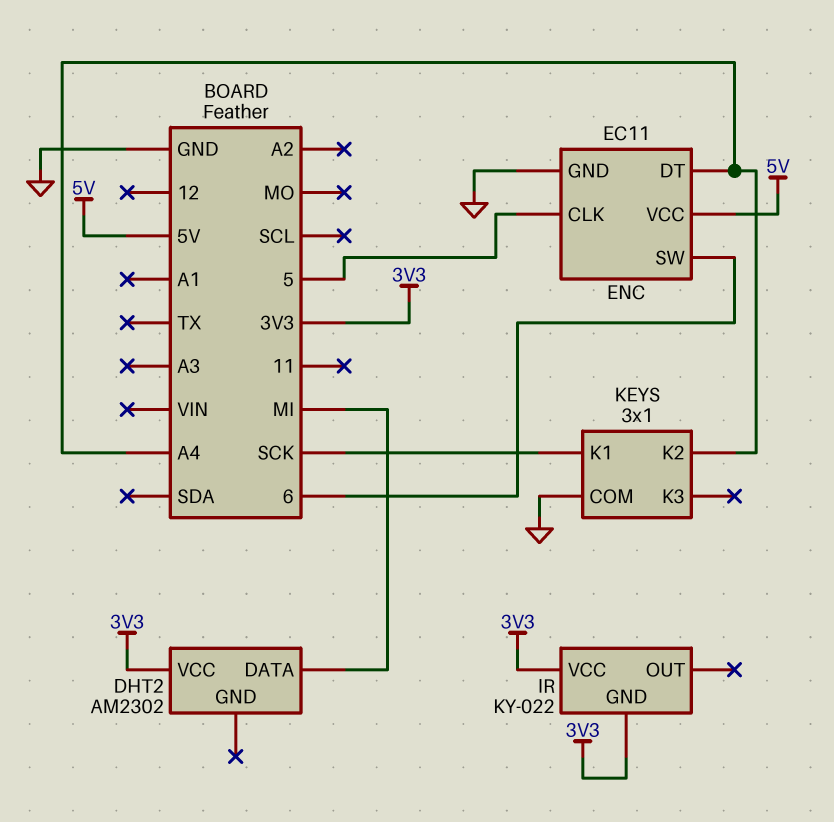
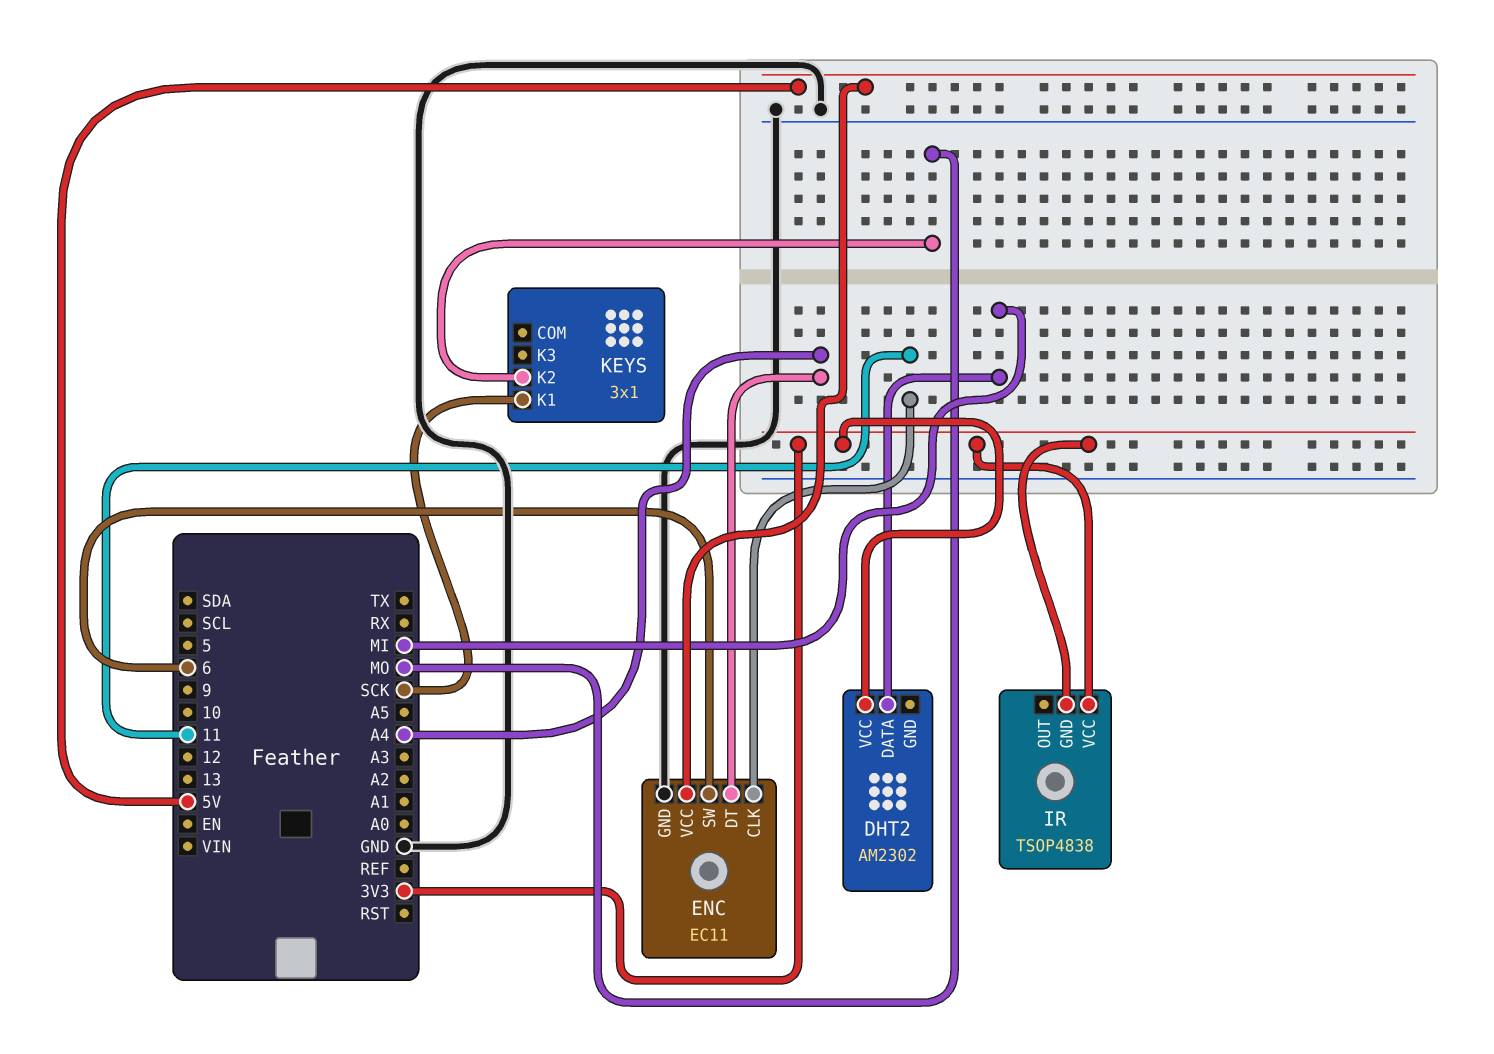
ENC pin CLK: 5 -> 11
IR: KY-022 -> TSOP4838
KEYS pin COM: GND -> none
KEYS pin K2: A4 -> MO

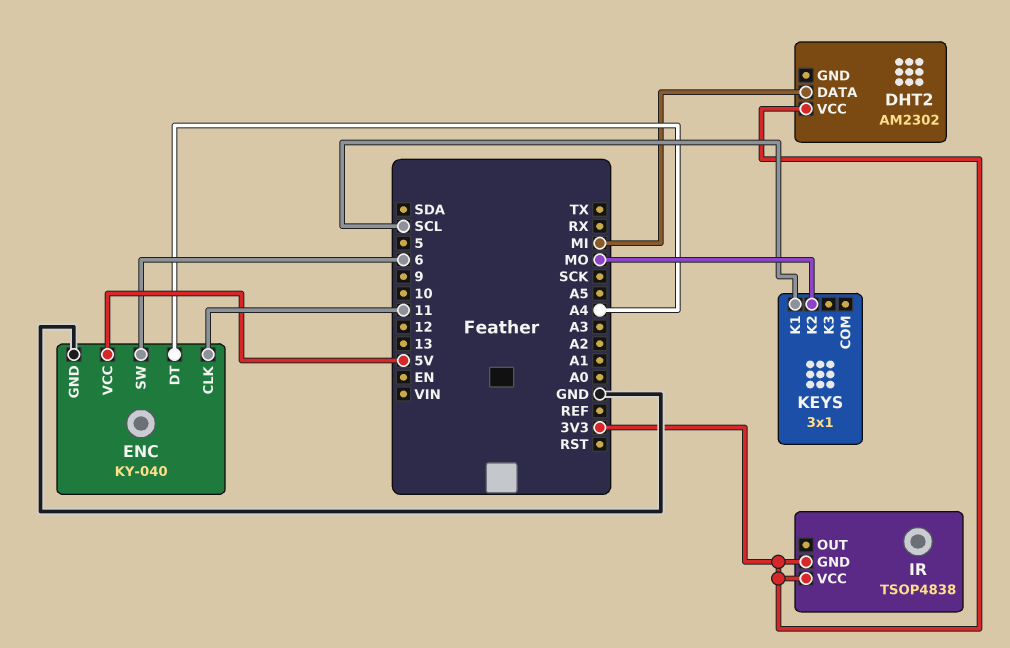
ENC: EC11 -> KY-040
KEYS pin K1: SCK -> SCL

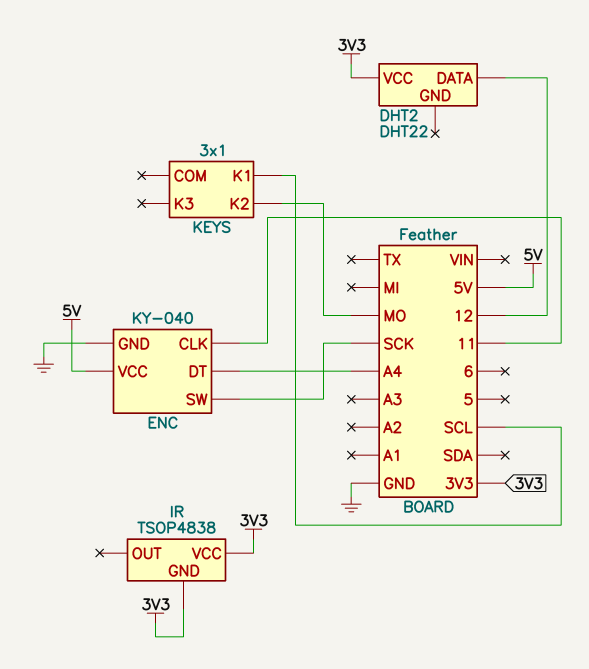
DHT2: AM2302 -> DHT22
DHT2 pin DATA: MI -> 12
ENC pin SW: 6 -> SCK

